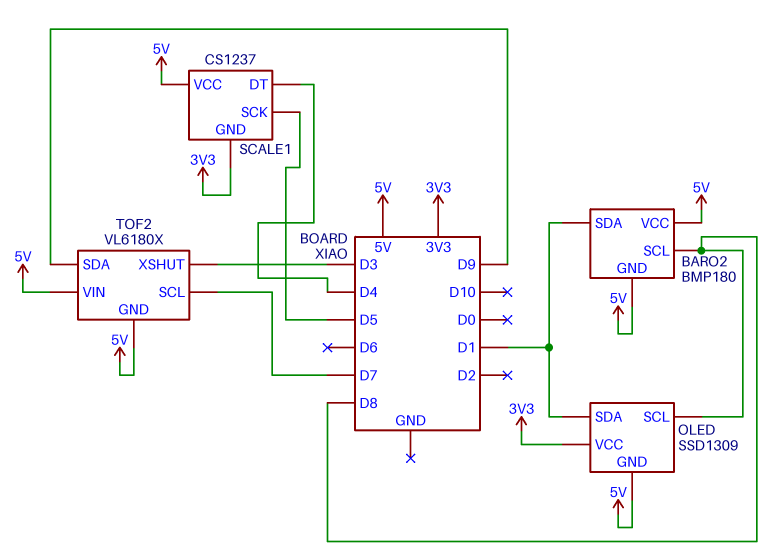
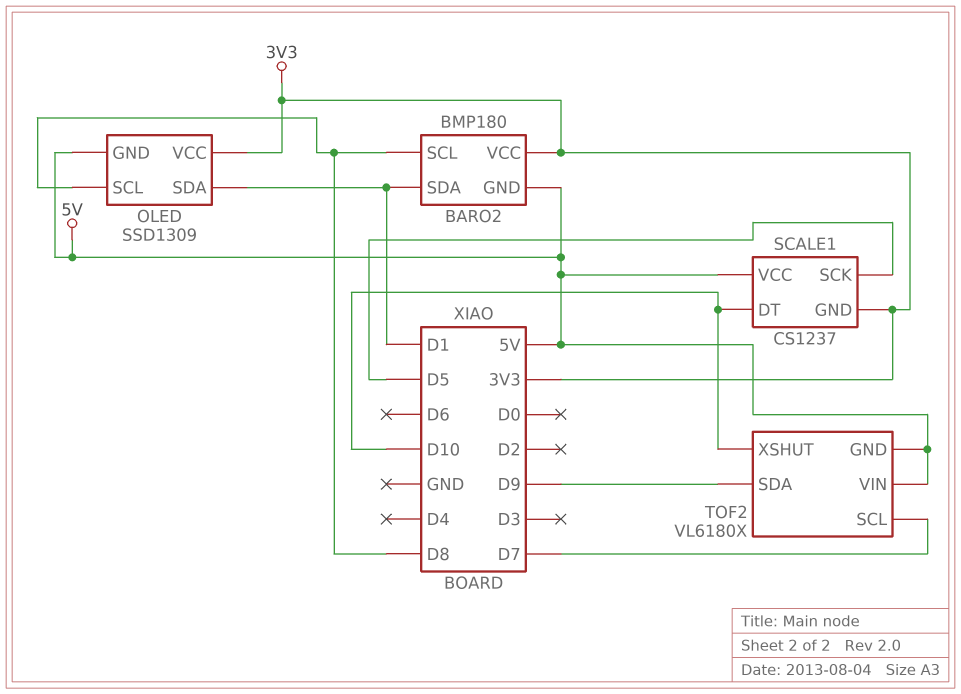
BARO2 pin VCC: 5V -> 3V3
SCALE1 pin DT: D4 -> D10
TOF2 pin XSHUT: D3 -> D10

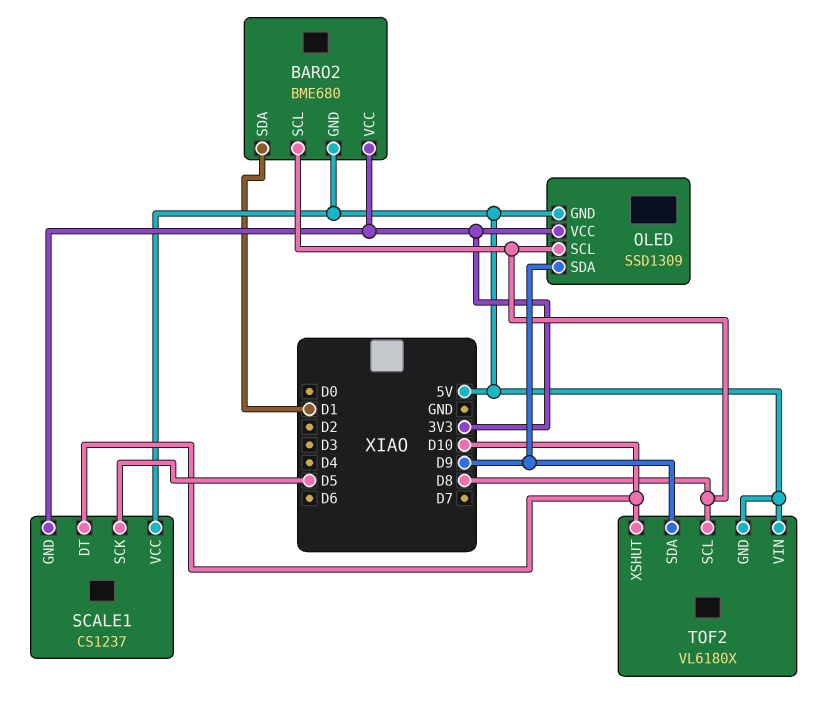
BARO2: BMP180 -> BME680
OLED pin SDA: D1 -> D9
TOF2 pin SCL: D7 -> D8

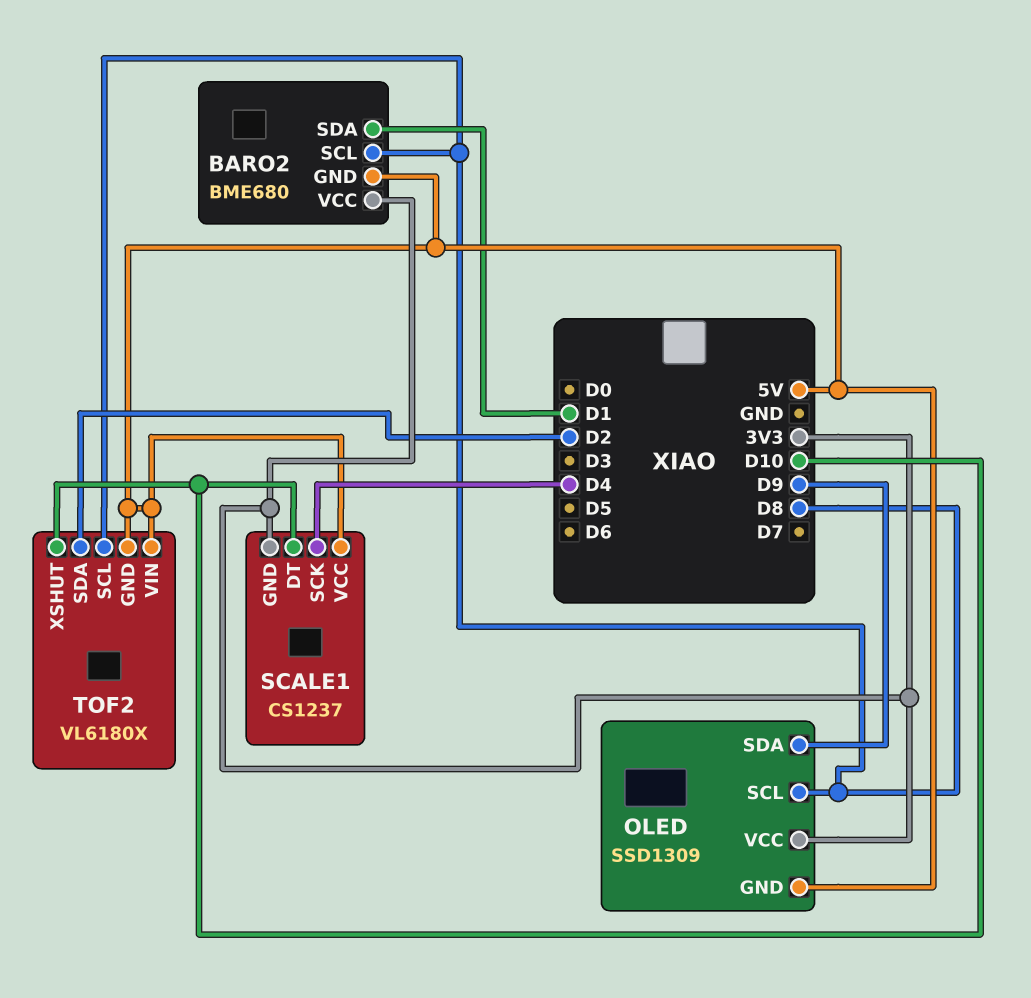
SCALE1 pin SCK: D5 -> D4
TOF2 pin SDA: D9 -> D2

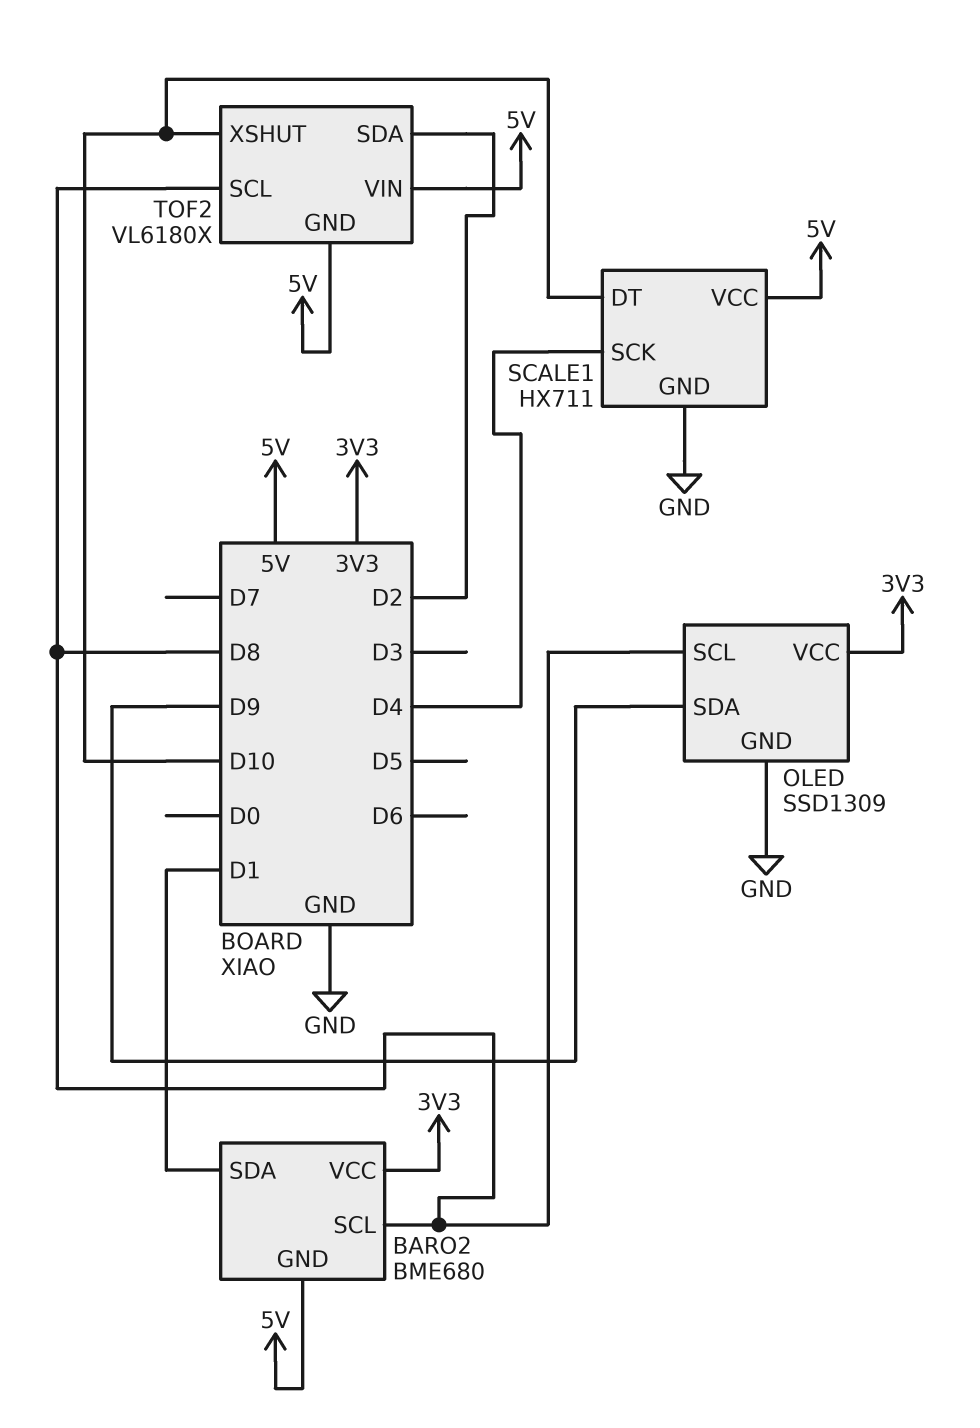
OLED pin GND: 5V -> GND
SCALE1: CS1237 -> HX711
SCALE1 pin GND: 3V3 -> GND

